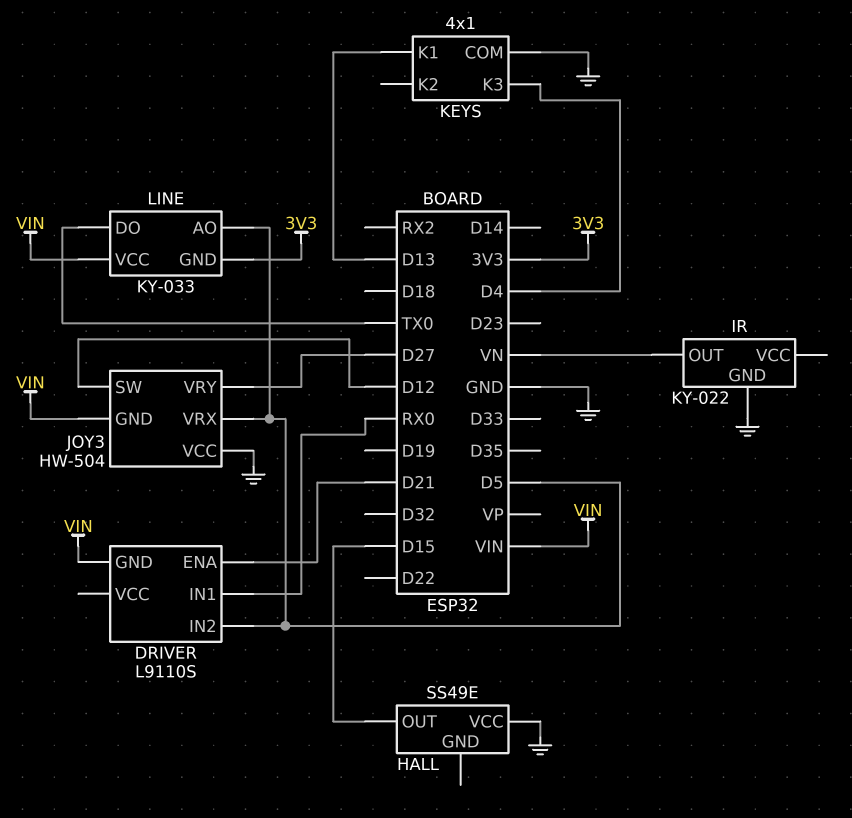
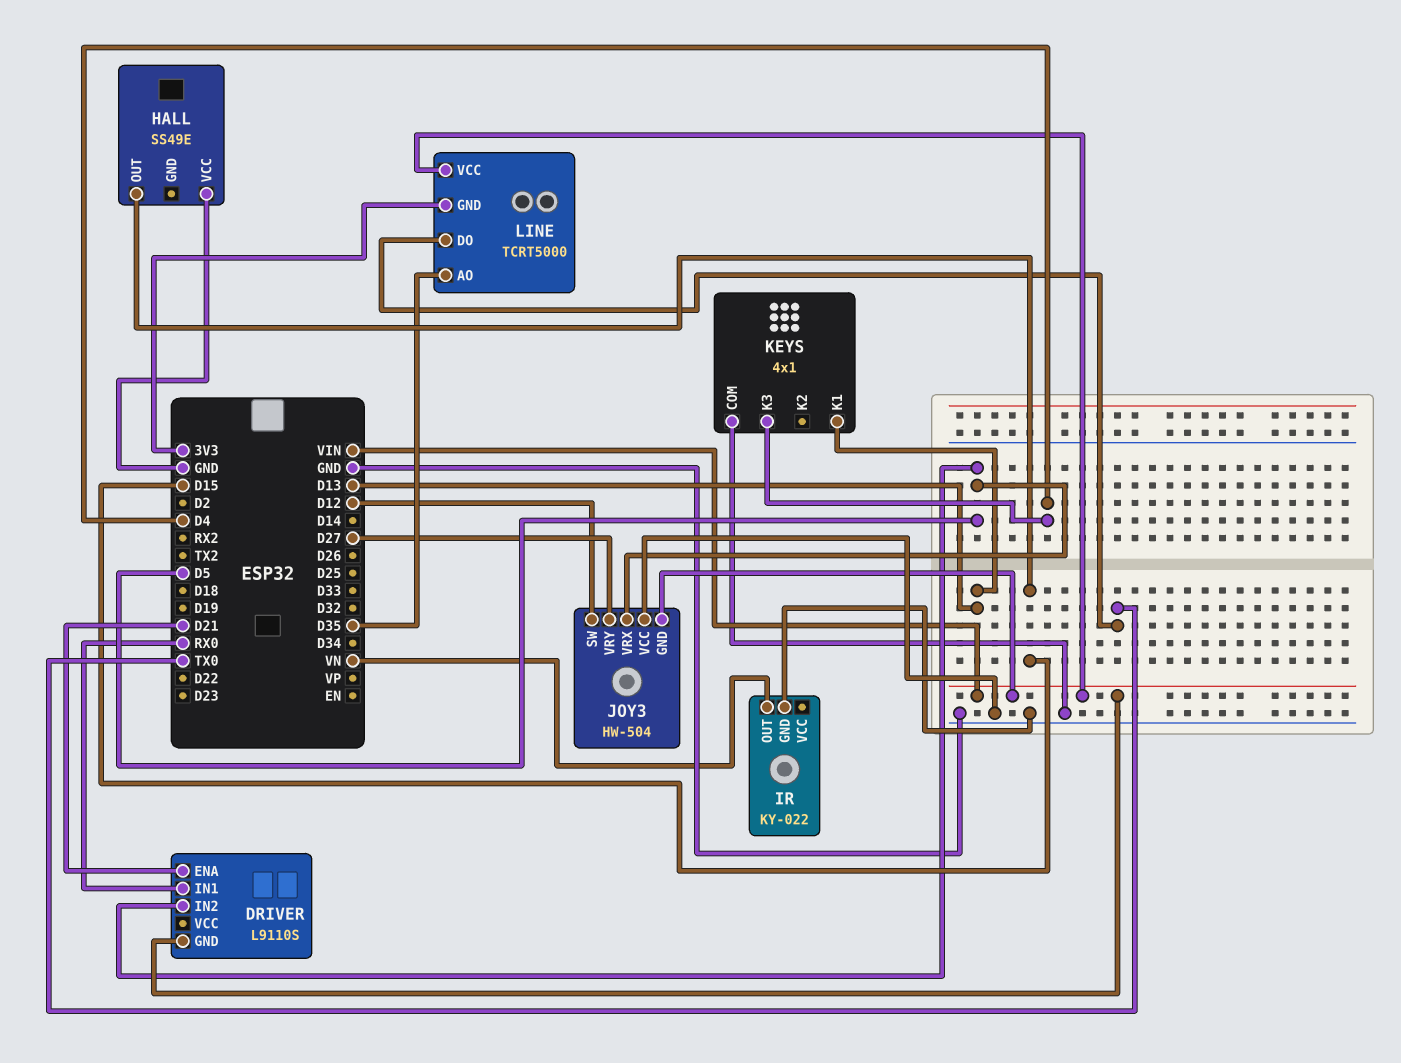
LINE: KY-033 -> TCRT5000
LINE pin AO: D5 -> D35

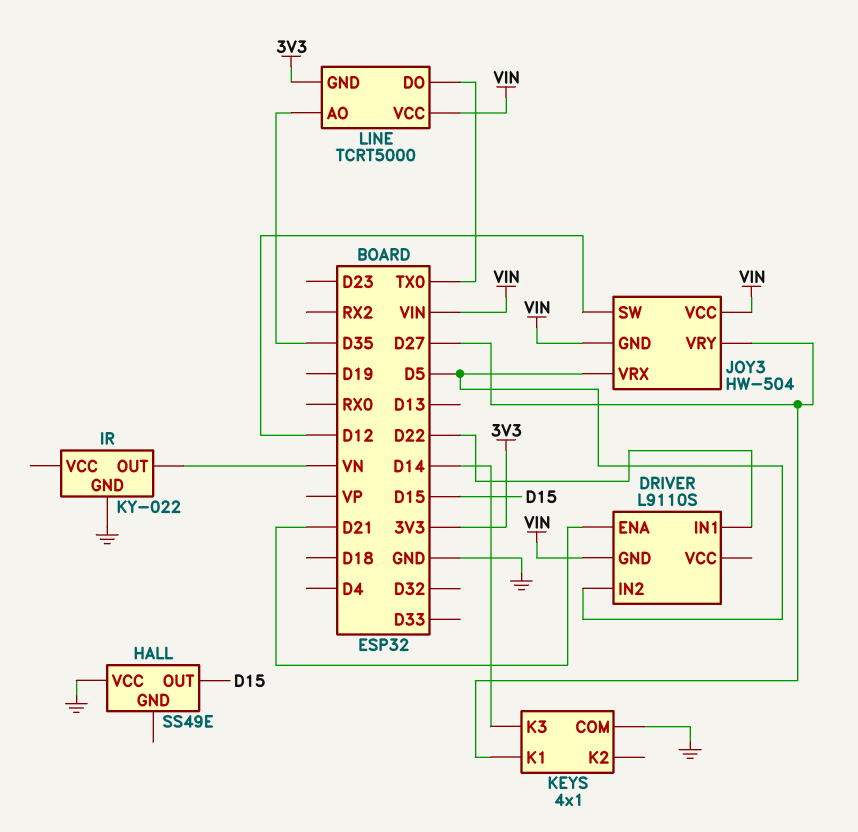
DRIVER pin IN1: RX0 -> D22
JOY3 pin VCC: GND -> VIN
KEYS pin K1: D13 -> D27
KEYS pin K3: D4 -> D14

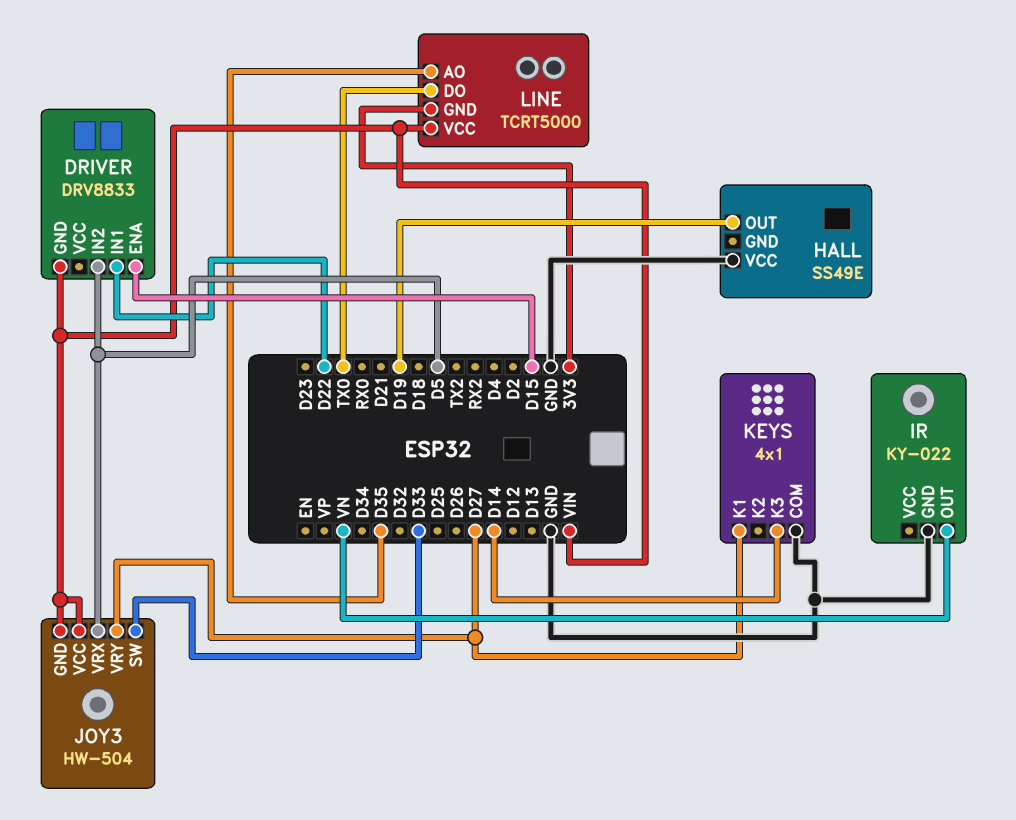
DRIVER: L9110S -> DRV8833
DRIVER pin ENA: D21 -> D15
HALL pin OUT: D15 -> D19
JOY3 pin SW: D12 -> D33

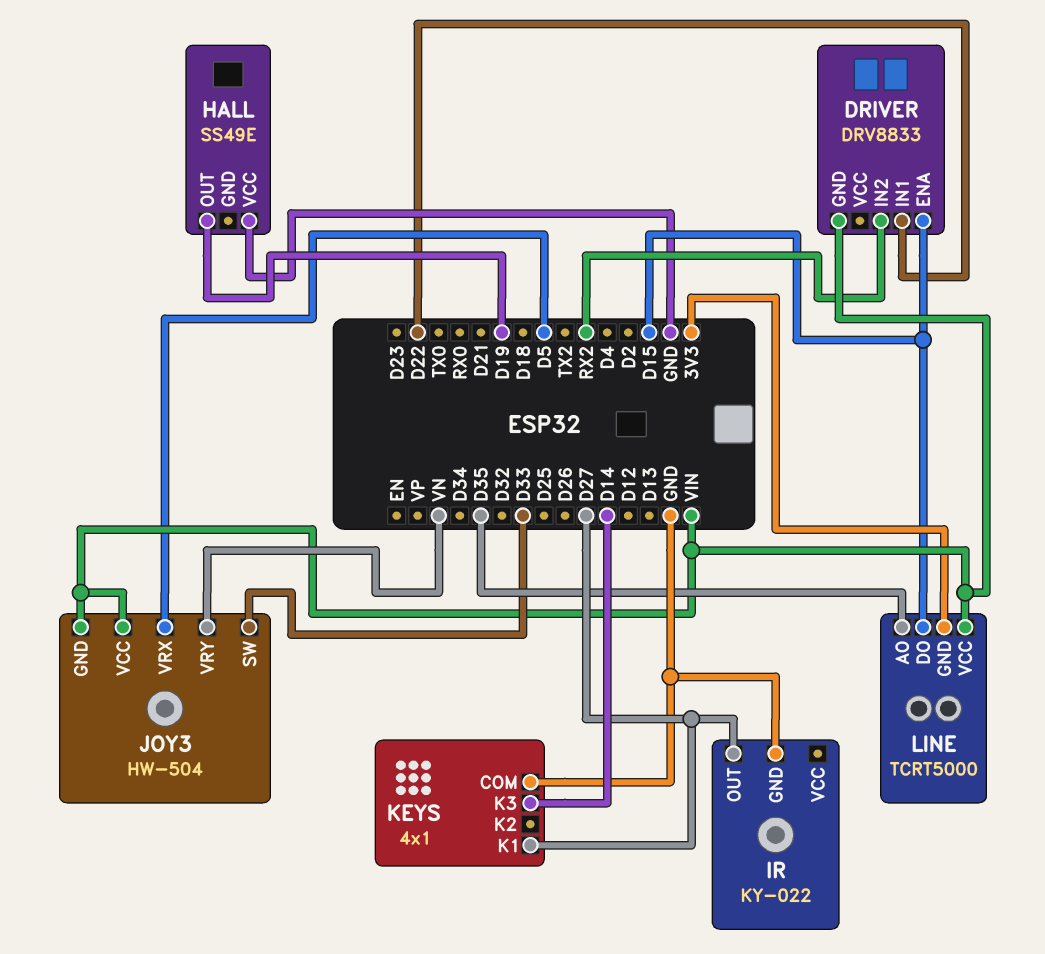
DRIVER pin IN2: D5 -> RX2
IR pin OUT: VN -> D27
JOY3 pin VRY: D27 -> VN
LINE pin DO: TX0 -> D15

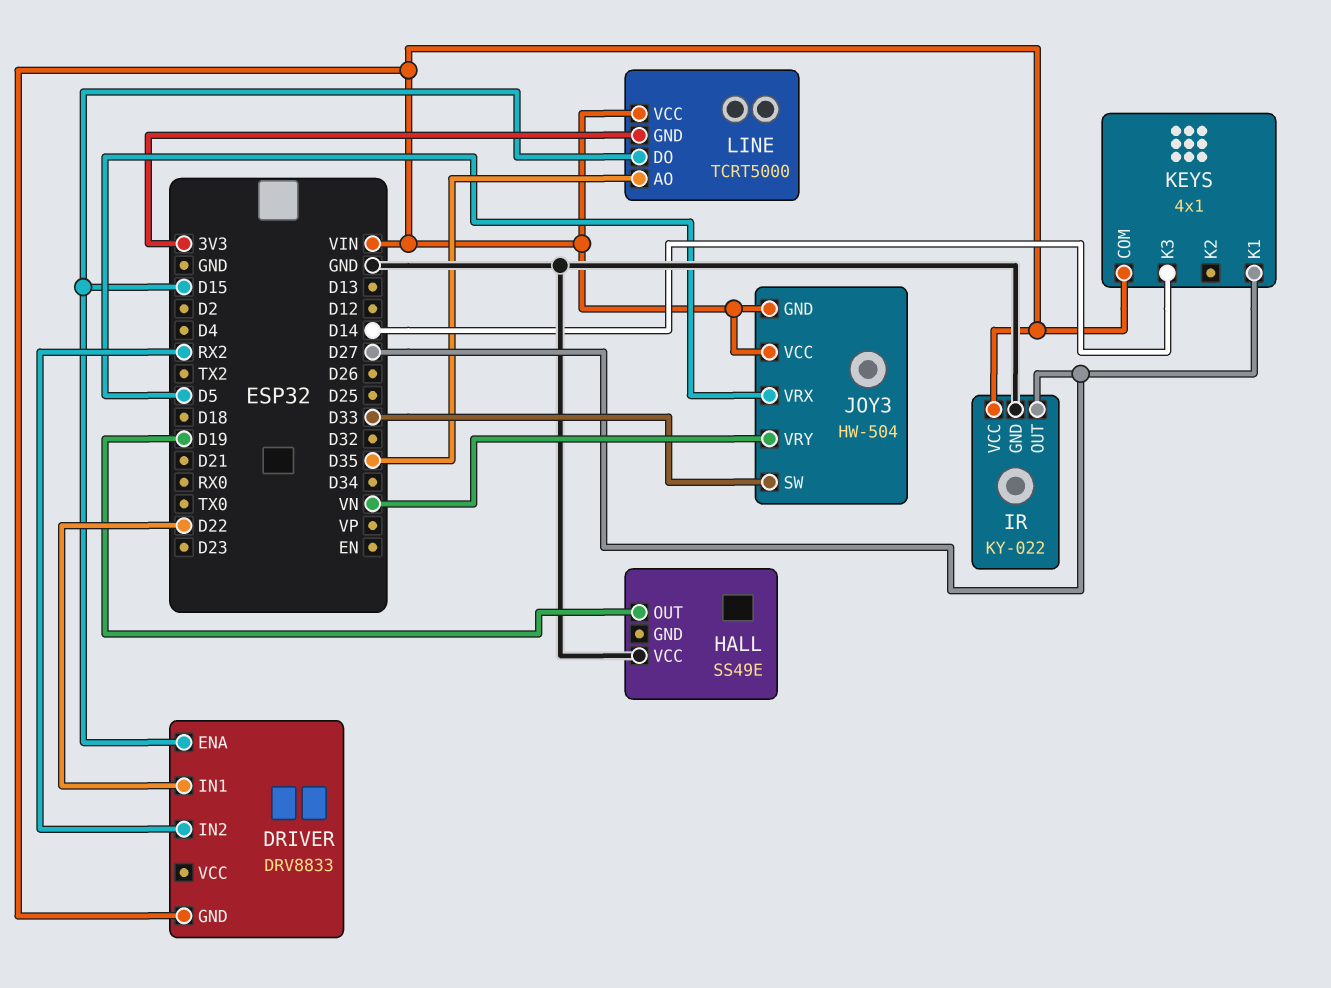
IR pin VCC: none -> VIN
KEYS pin COM: GND -> VIN

